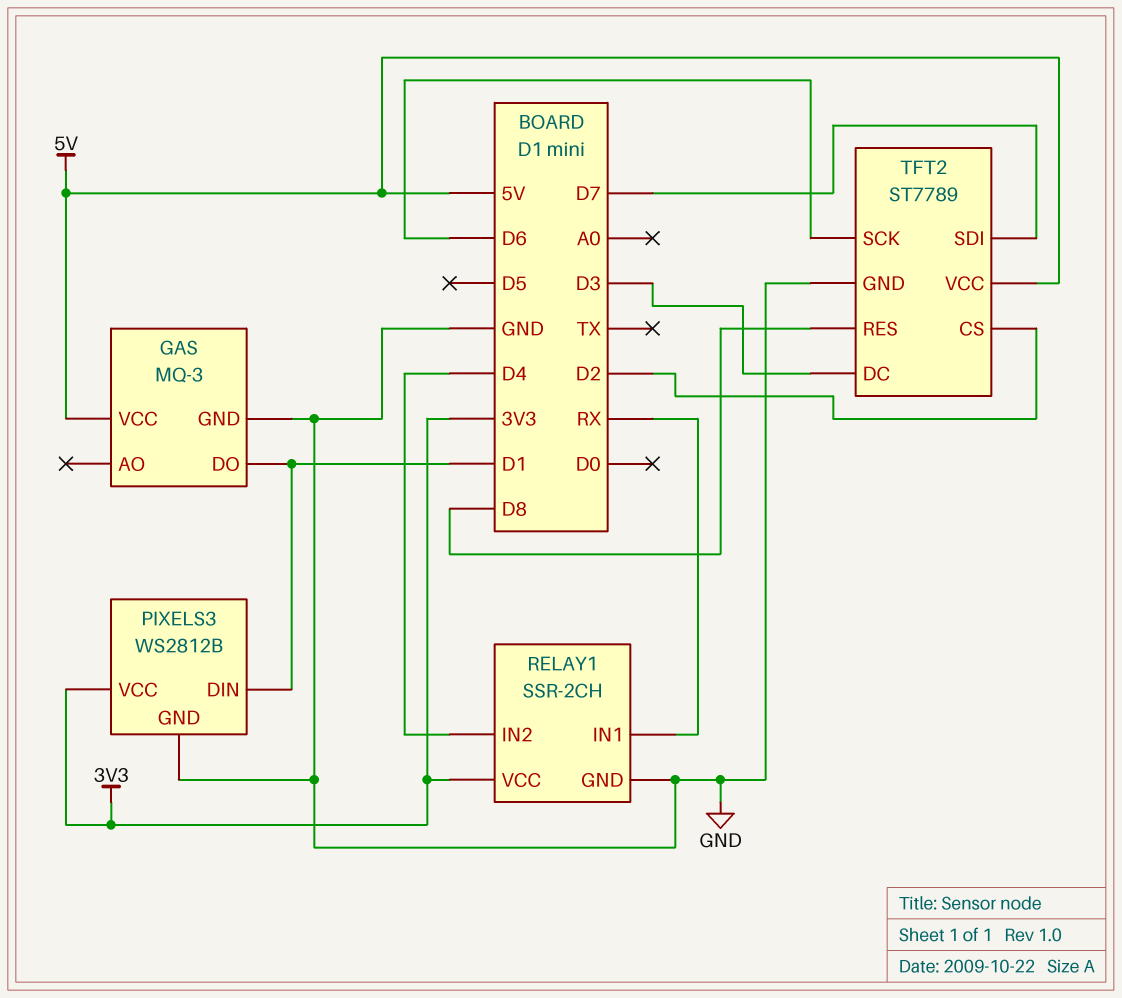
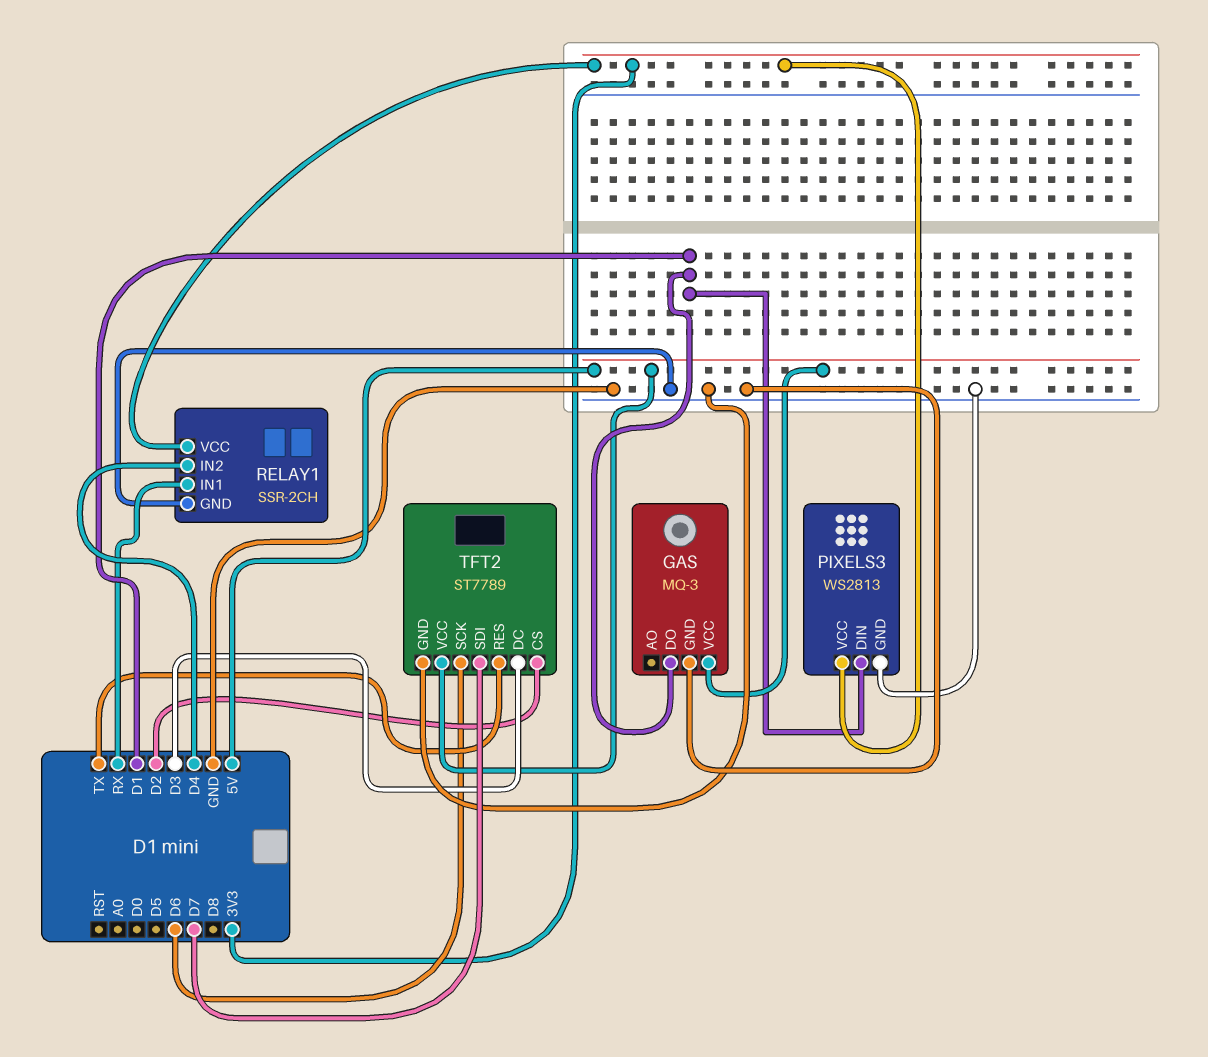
PIXELS3: WS2812B -> WS2813
TFT2 pin RES: D8 -> TX

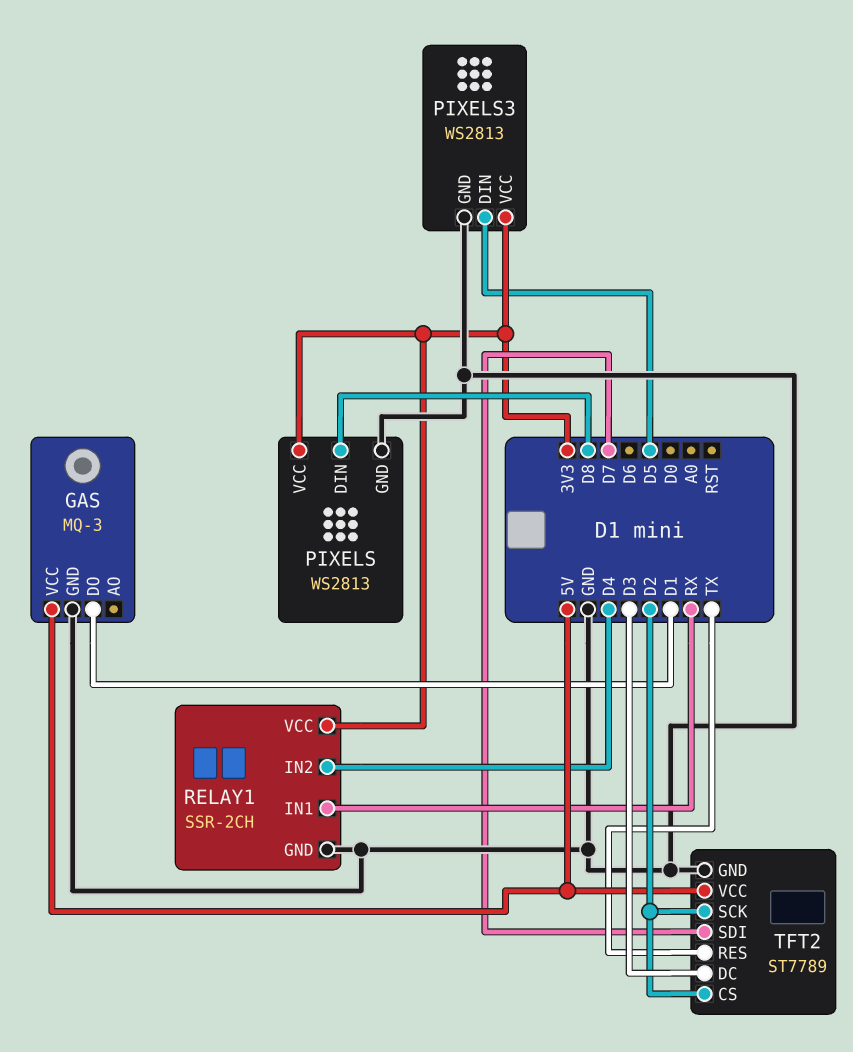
PIXELS: none -> WS2813
PIXELS pin DIN: none -> D8
PIXELS pin GND: none -> GND
PIXELS pin VCC: none -> 3V3
PIXELS3 pin DIN: D1 -> D5
TFT2 pin SCK: D6 -> D2

